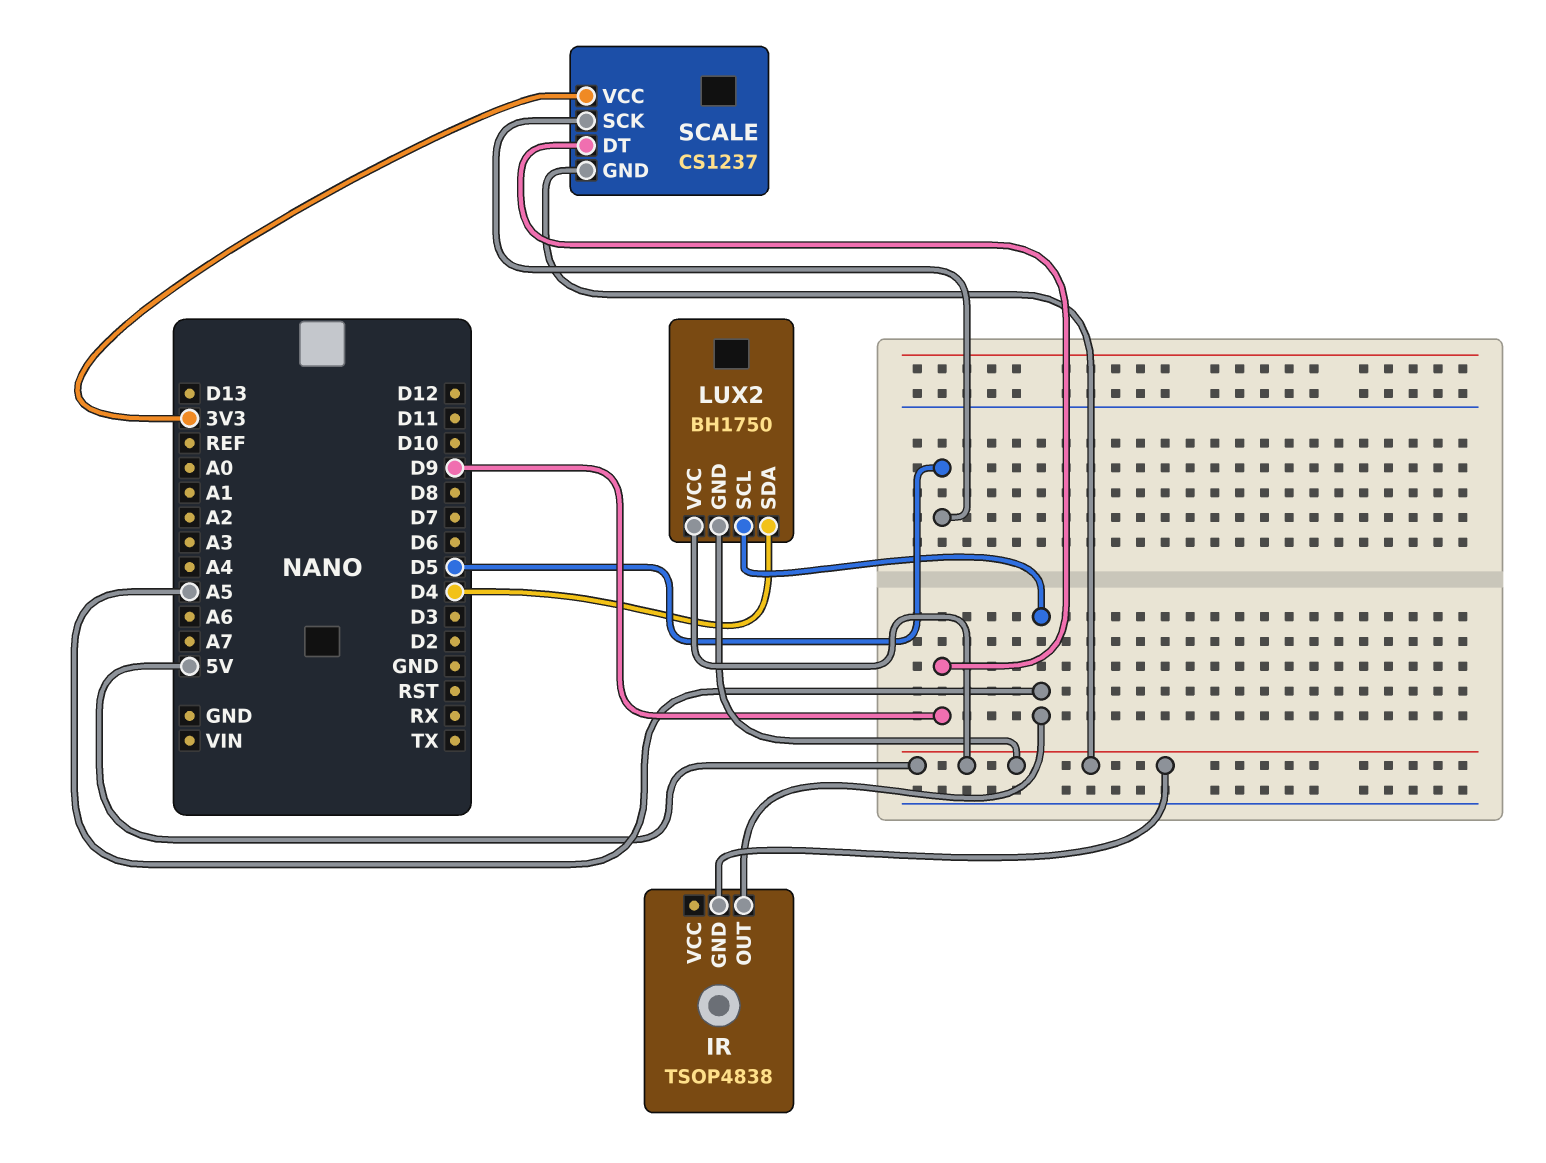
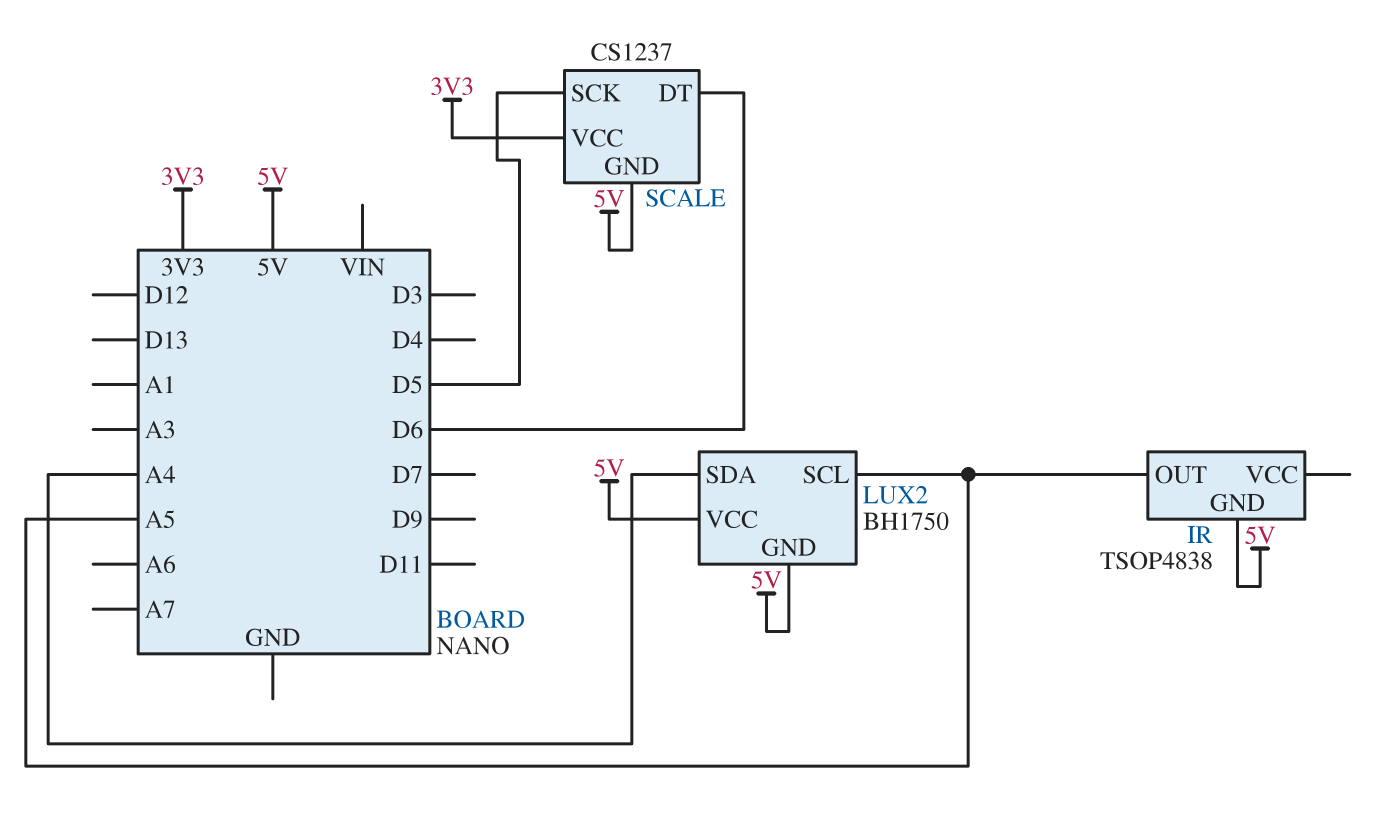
LUX2 pin SDA: D4 -> A4
SCALE pin DT: D9 -> D6

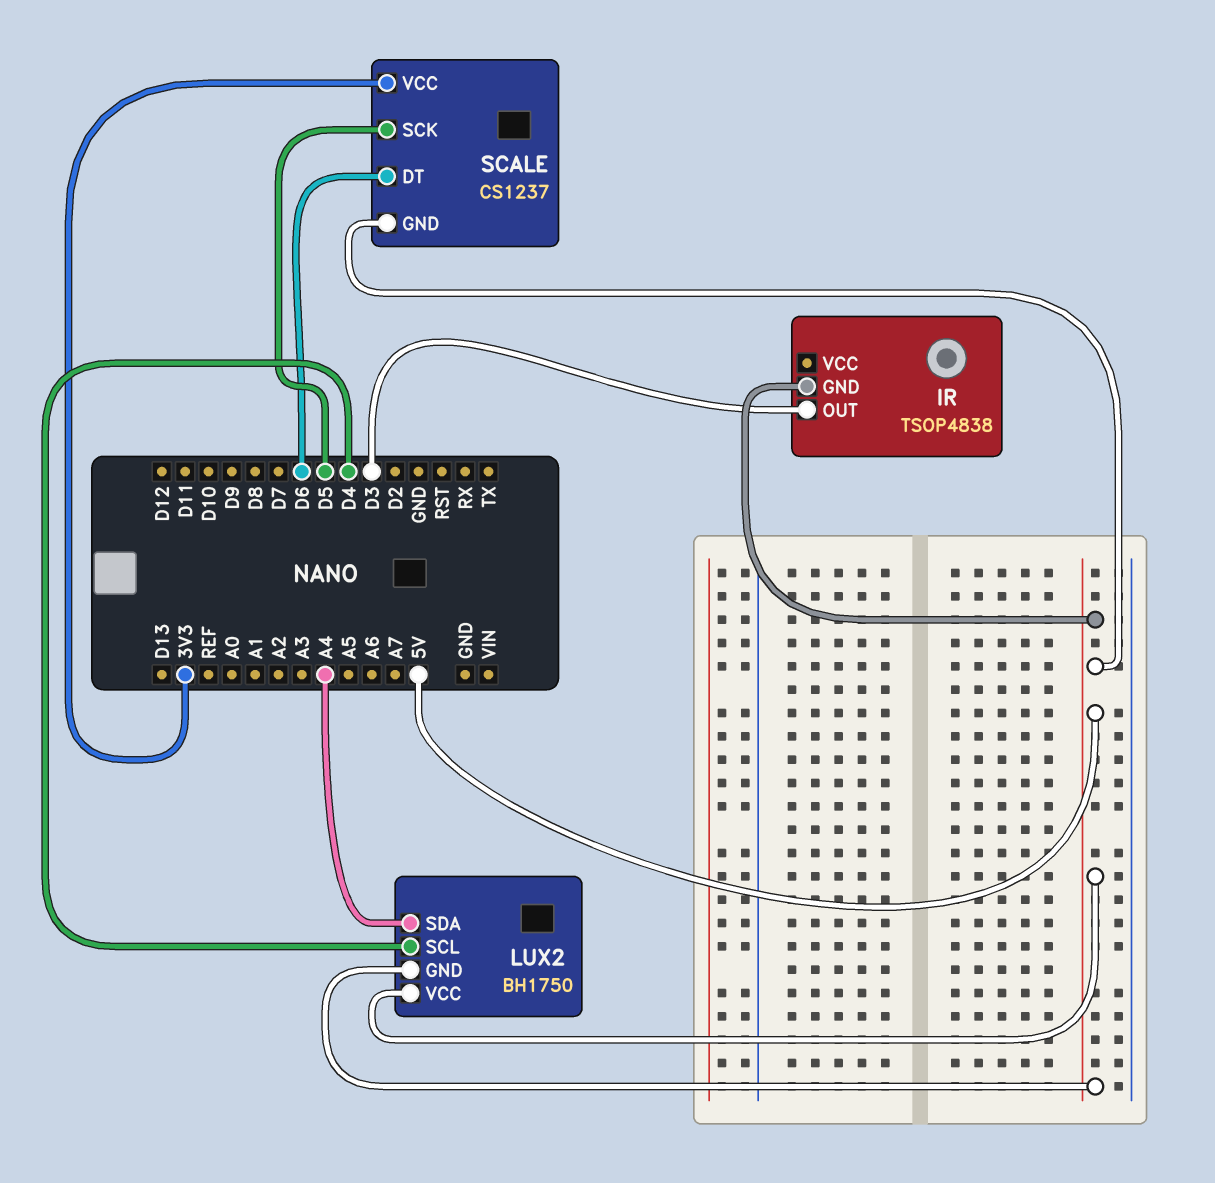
IR pin OUT: A5 -> D3
LUX2 pin SCL: A5 -> D4

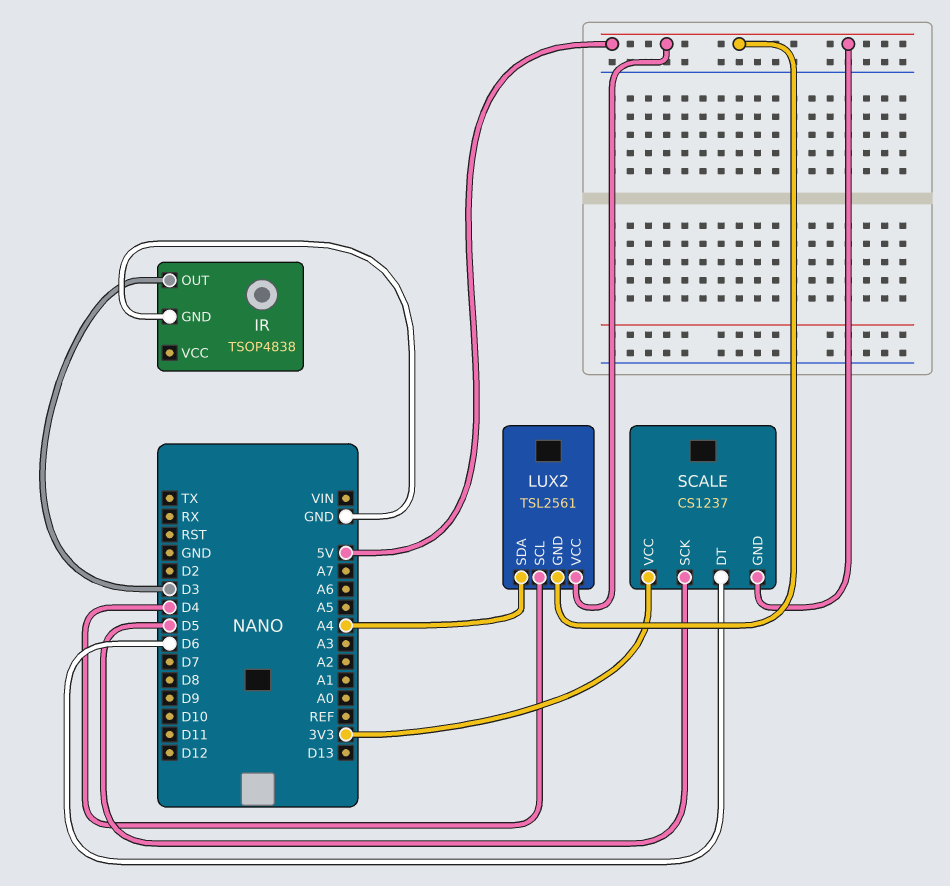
IR pin GND: 5V -> GND
LUX2: BH1750 -> TSL2561

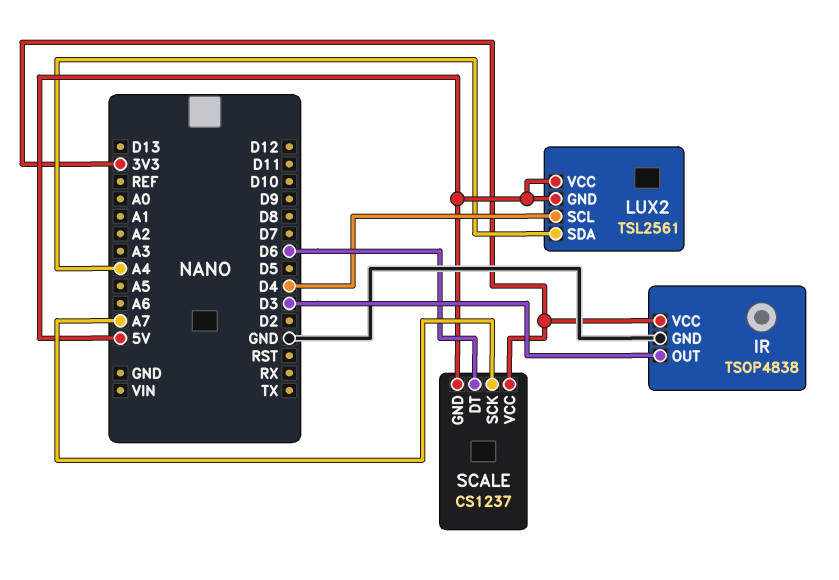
IR pin VCC: none -> 3V3
SCALE pin SCK: D5 -> A7

